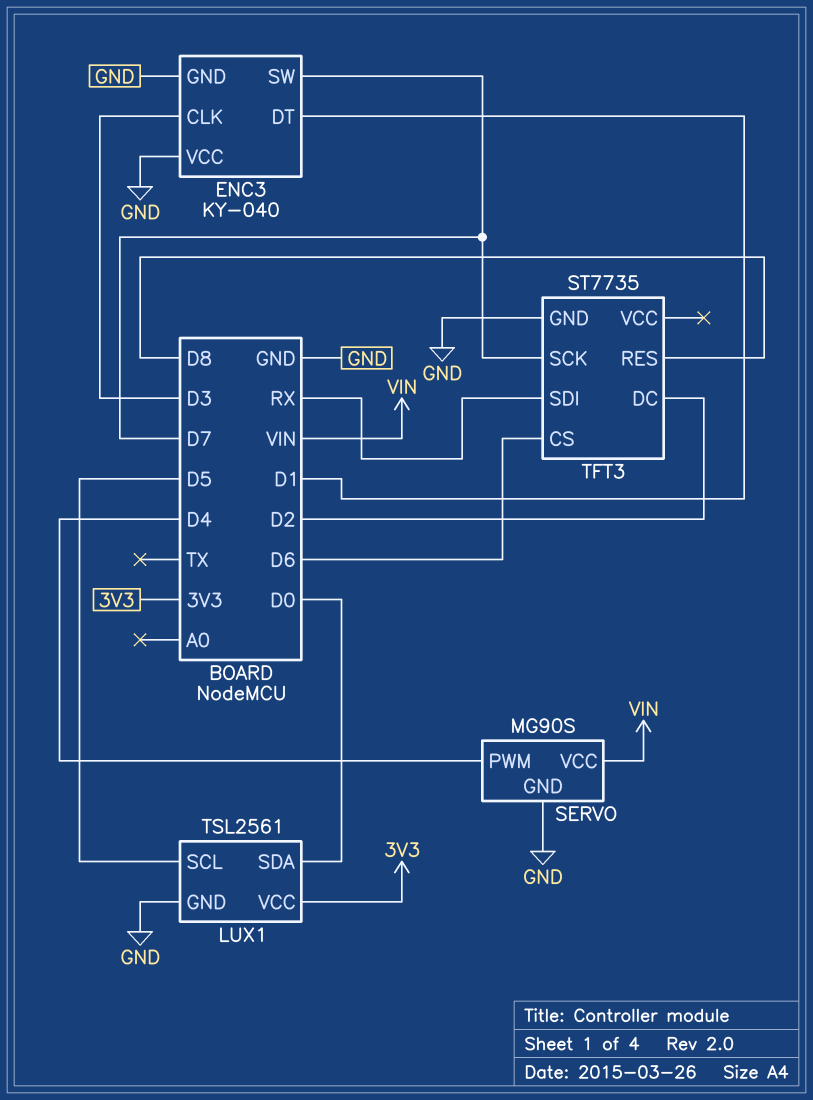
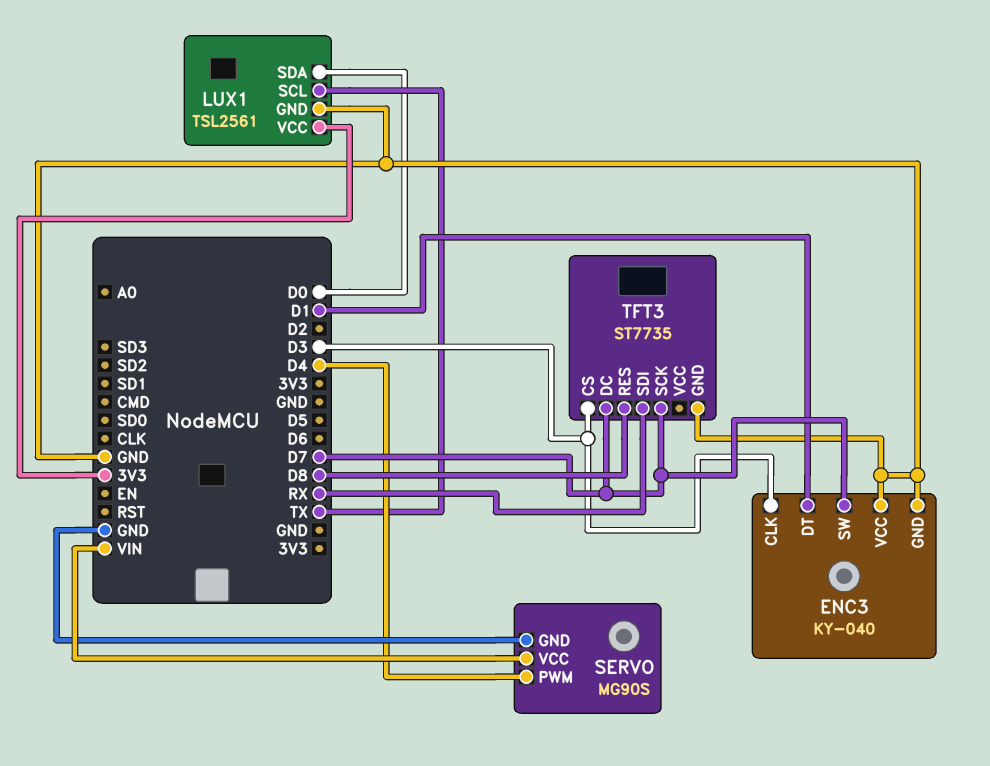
LUX1 pin SCL: D5 -> TX
TFT3 pin CS: D6 -> D3
TFT3 pin DC: D2 -> D7

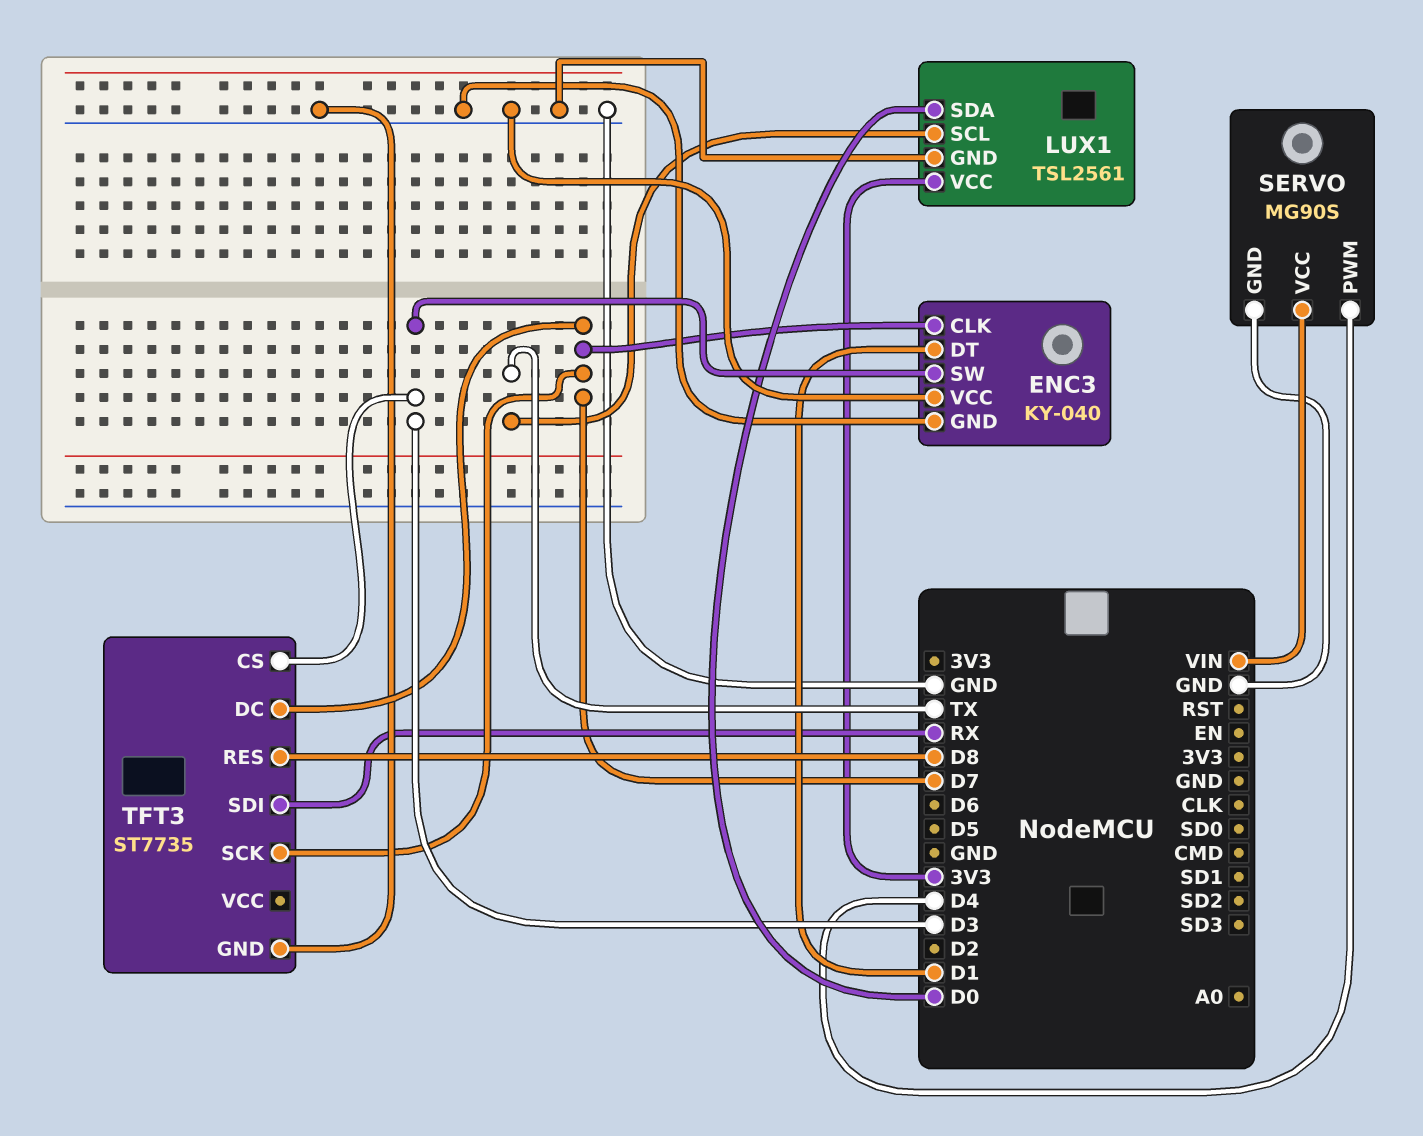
ENC3 pin CLK: D3 -> D7
ENC3 pin SW: D7 -> D3

